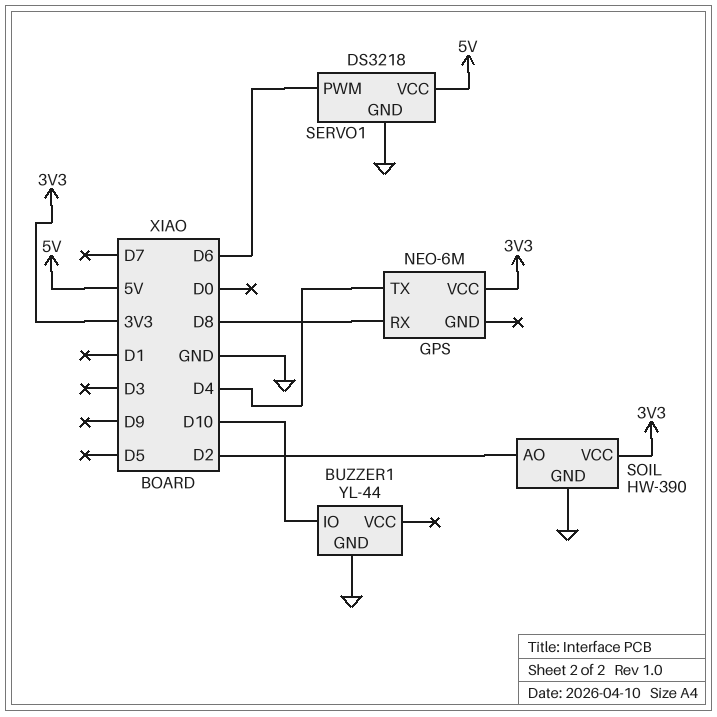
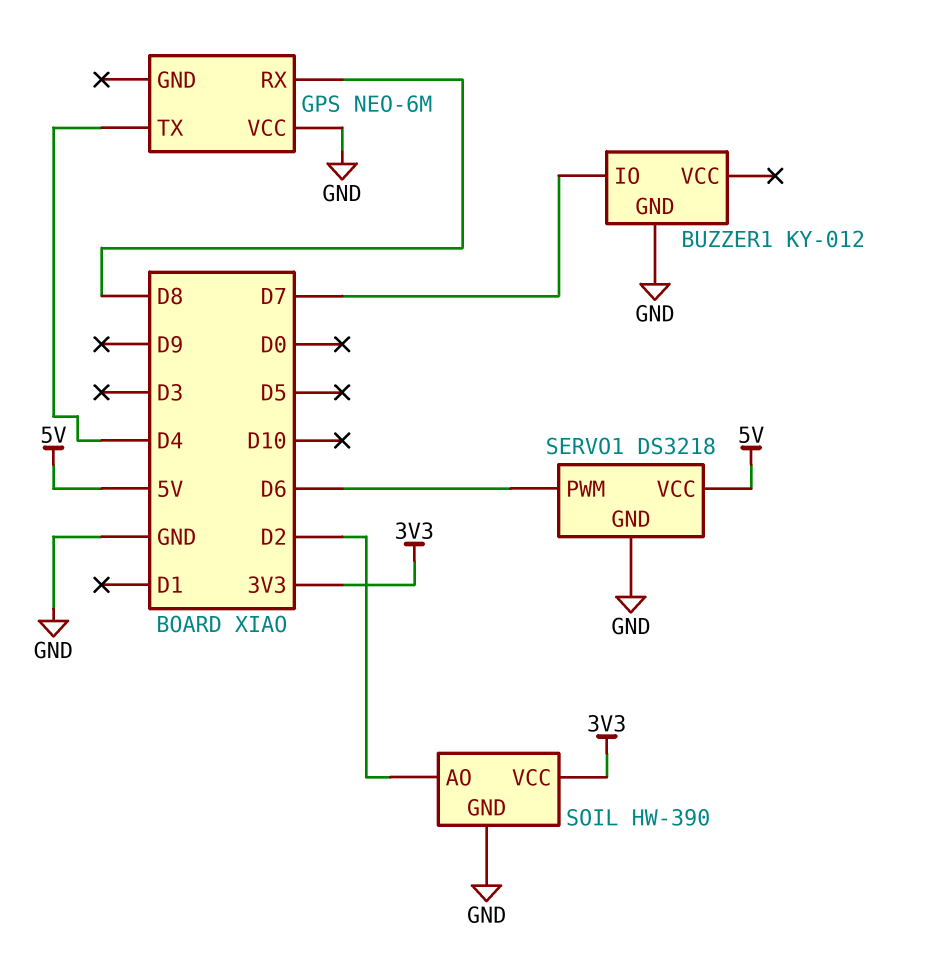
BUZZER1: YL-44 -> KY-012
BUZZER1 pin IO: D10 -> D7
GPS pin VCC: 3V3 -> GND

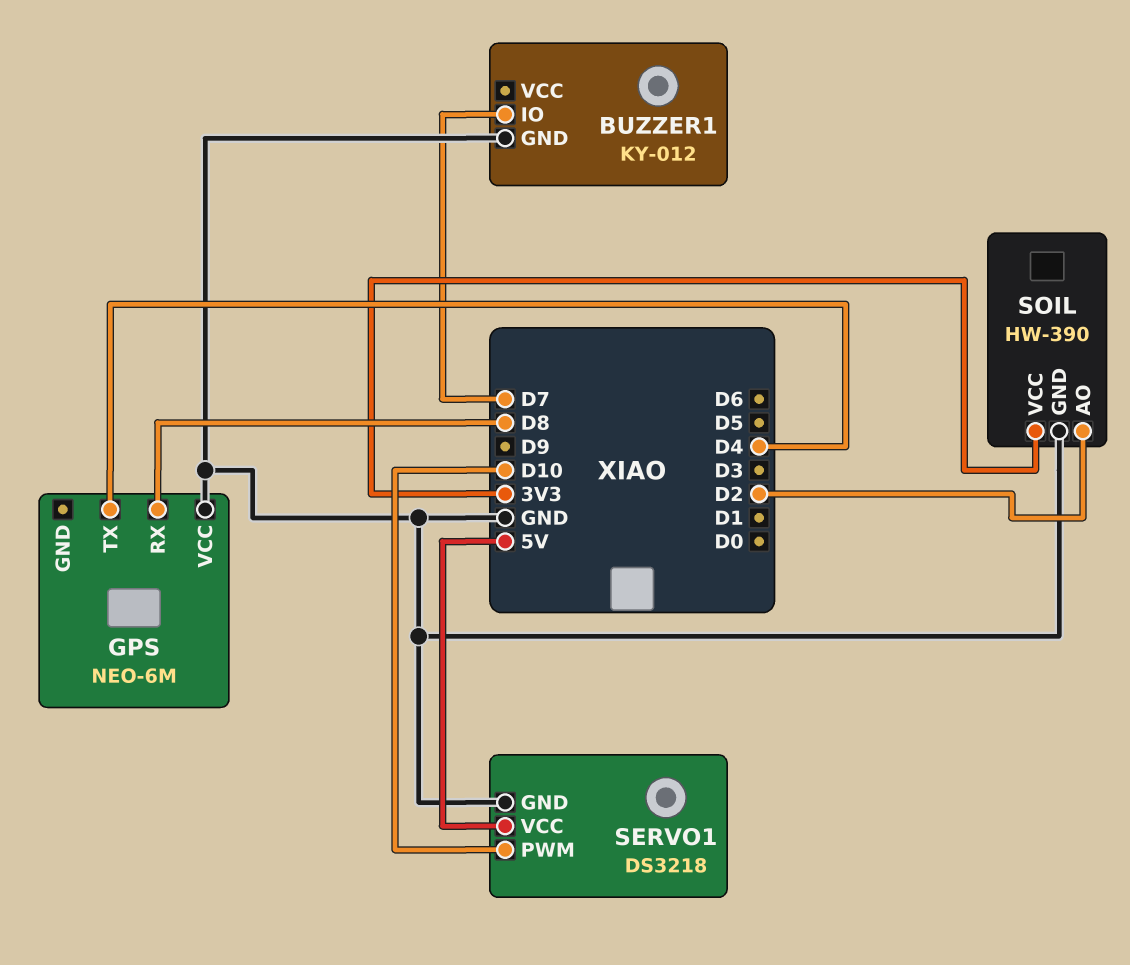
SERVO1 pin PWM: D6 -> D10

